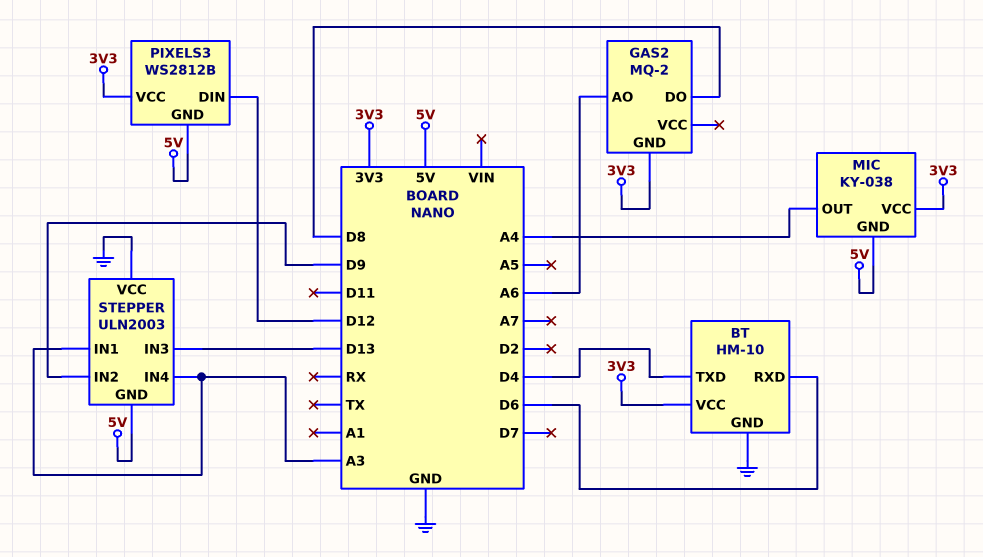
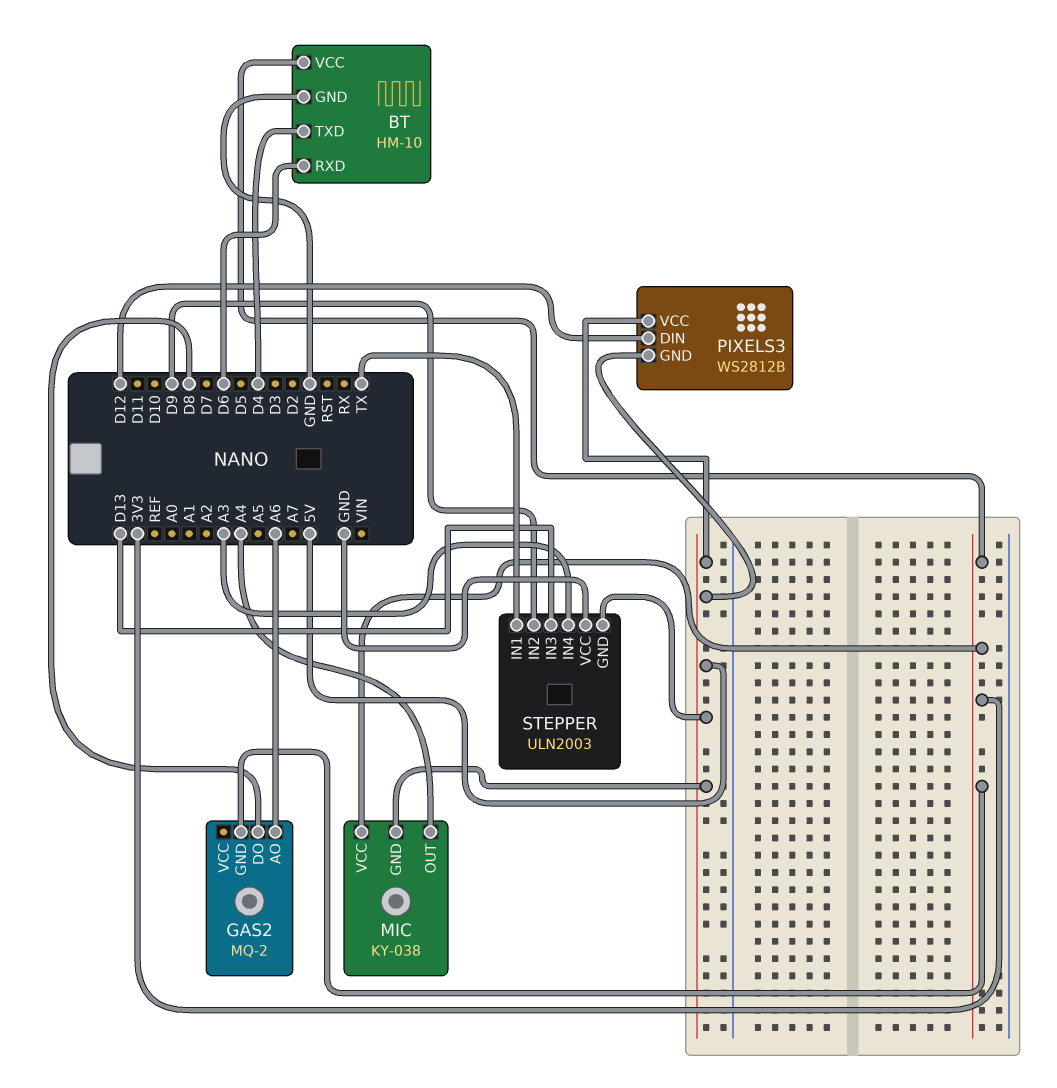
PIXELS3 pin VCC: 3V3 -> 5V
STEPPER pin IN1: A3 -> TX

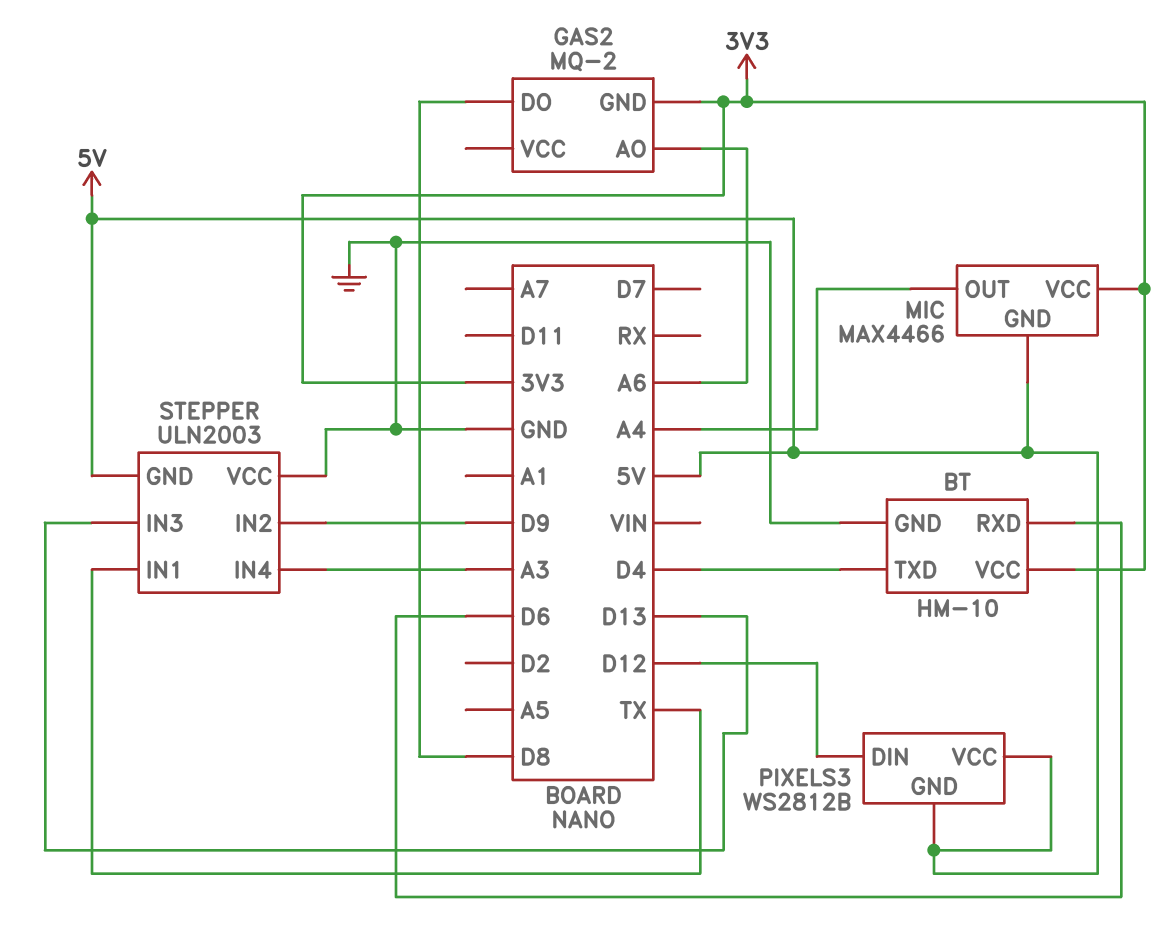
MIC: KY-038 -> MAX4466

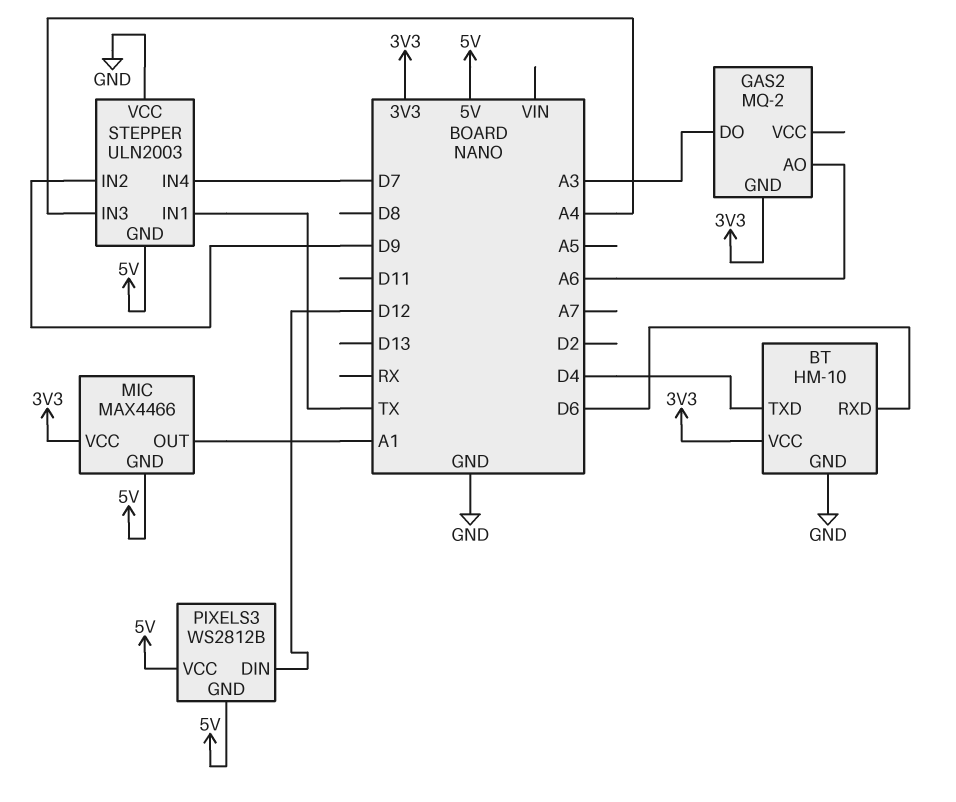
GAS2 pin DO: D8 -> A3
MIC pin OUT: A4 -> A1
STEPPER pin IN3: D13 -> A4
STEPPER pin IN4: A3 -> D7

